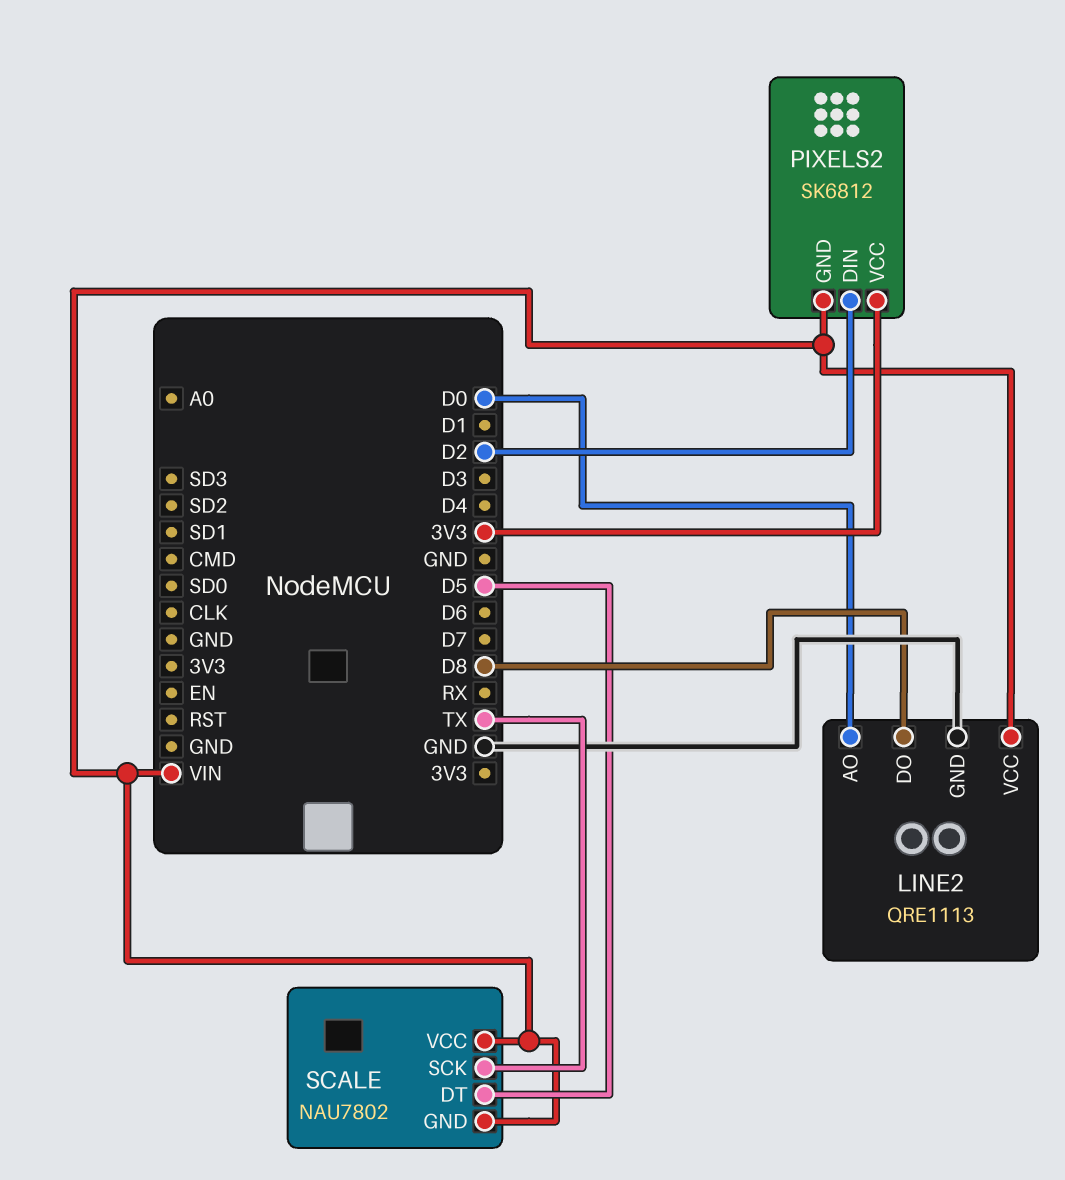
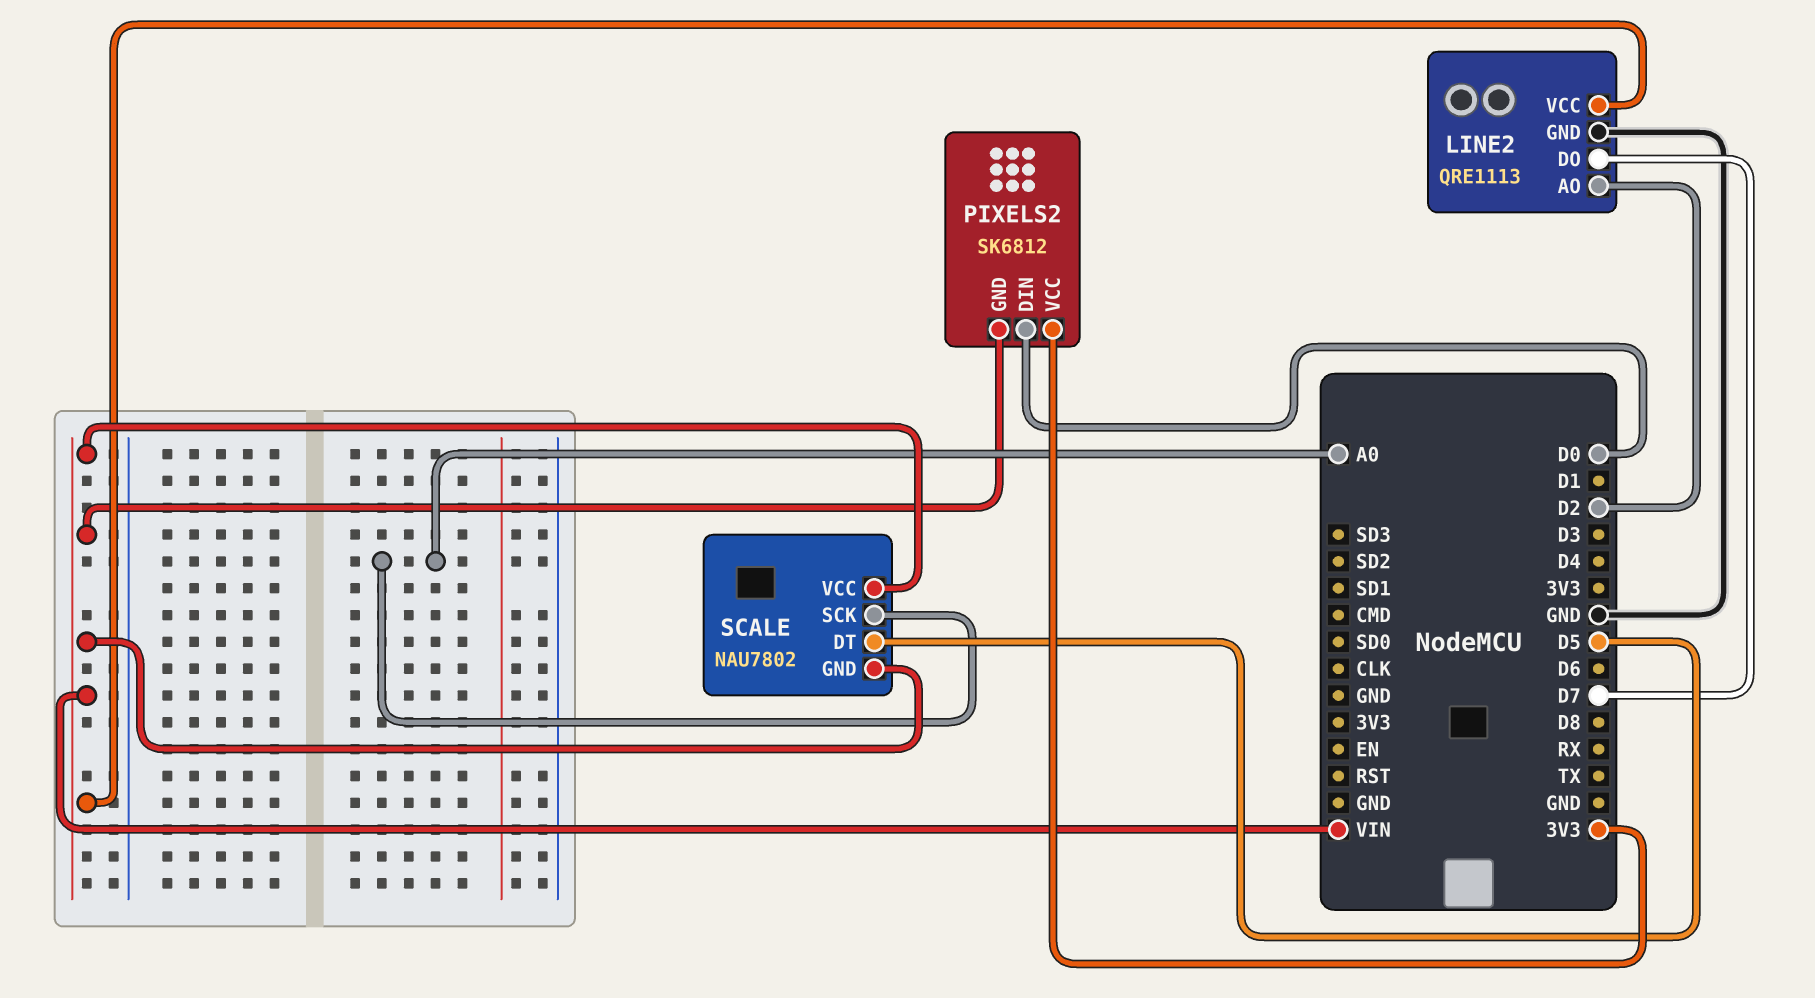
LINE2 pin AO: D0 -> D2
LINE2 pin DO: D8 -> D7
PIXELS2 pin DIN: D2 -> D0
SCALE pin SCK: TX -> A0

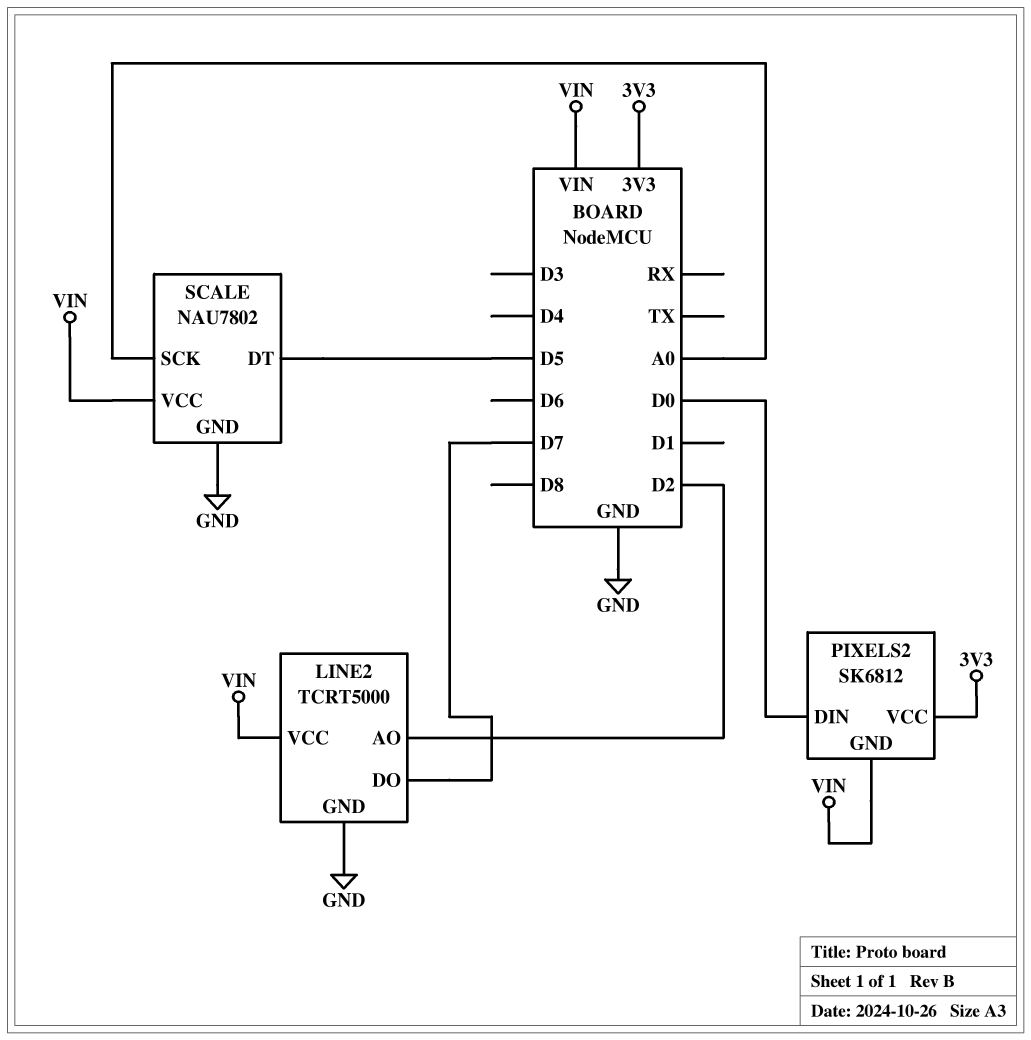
LINE2: QRE1113 -> TCRT5000
SCALE pin GND: VIN -> GND

